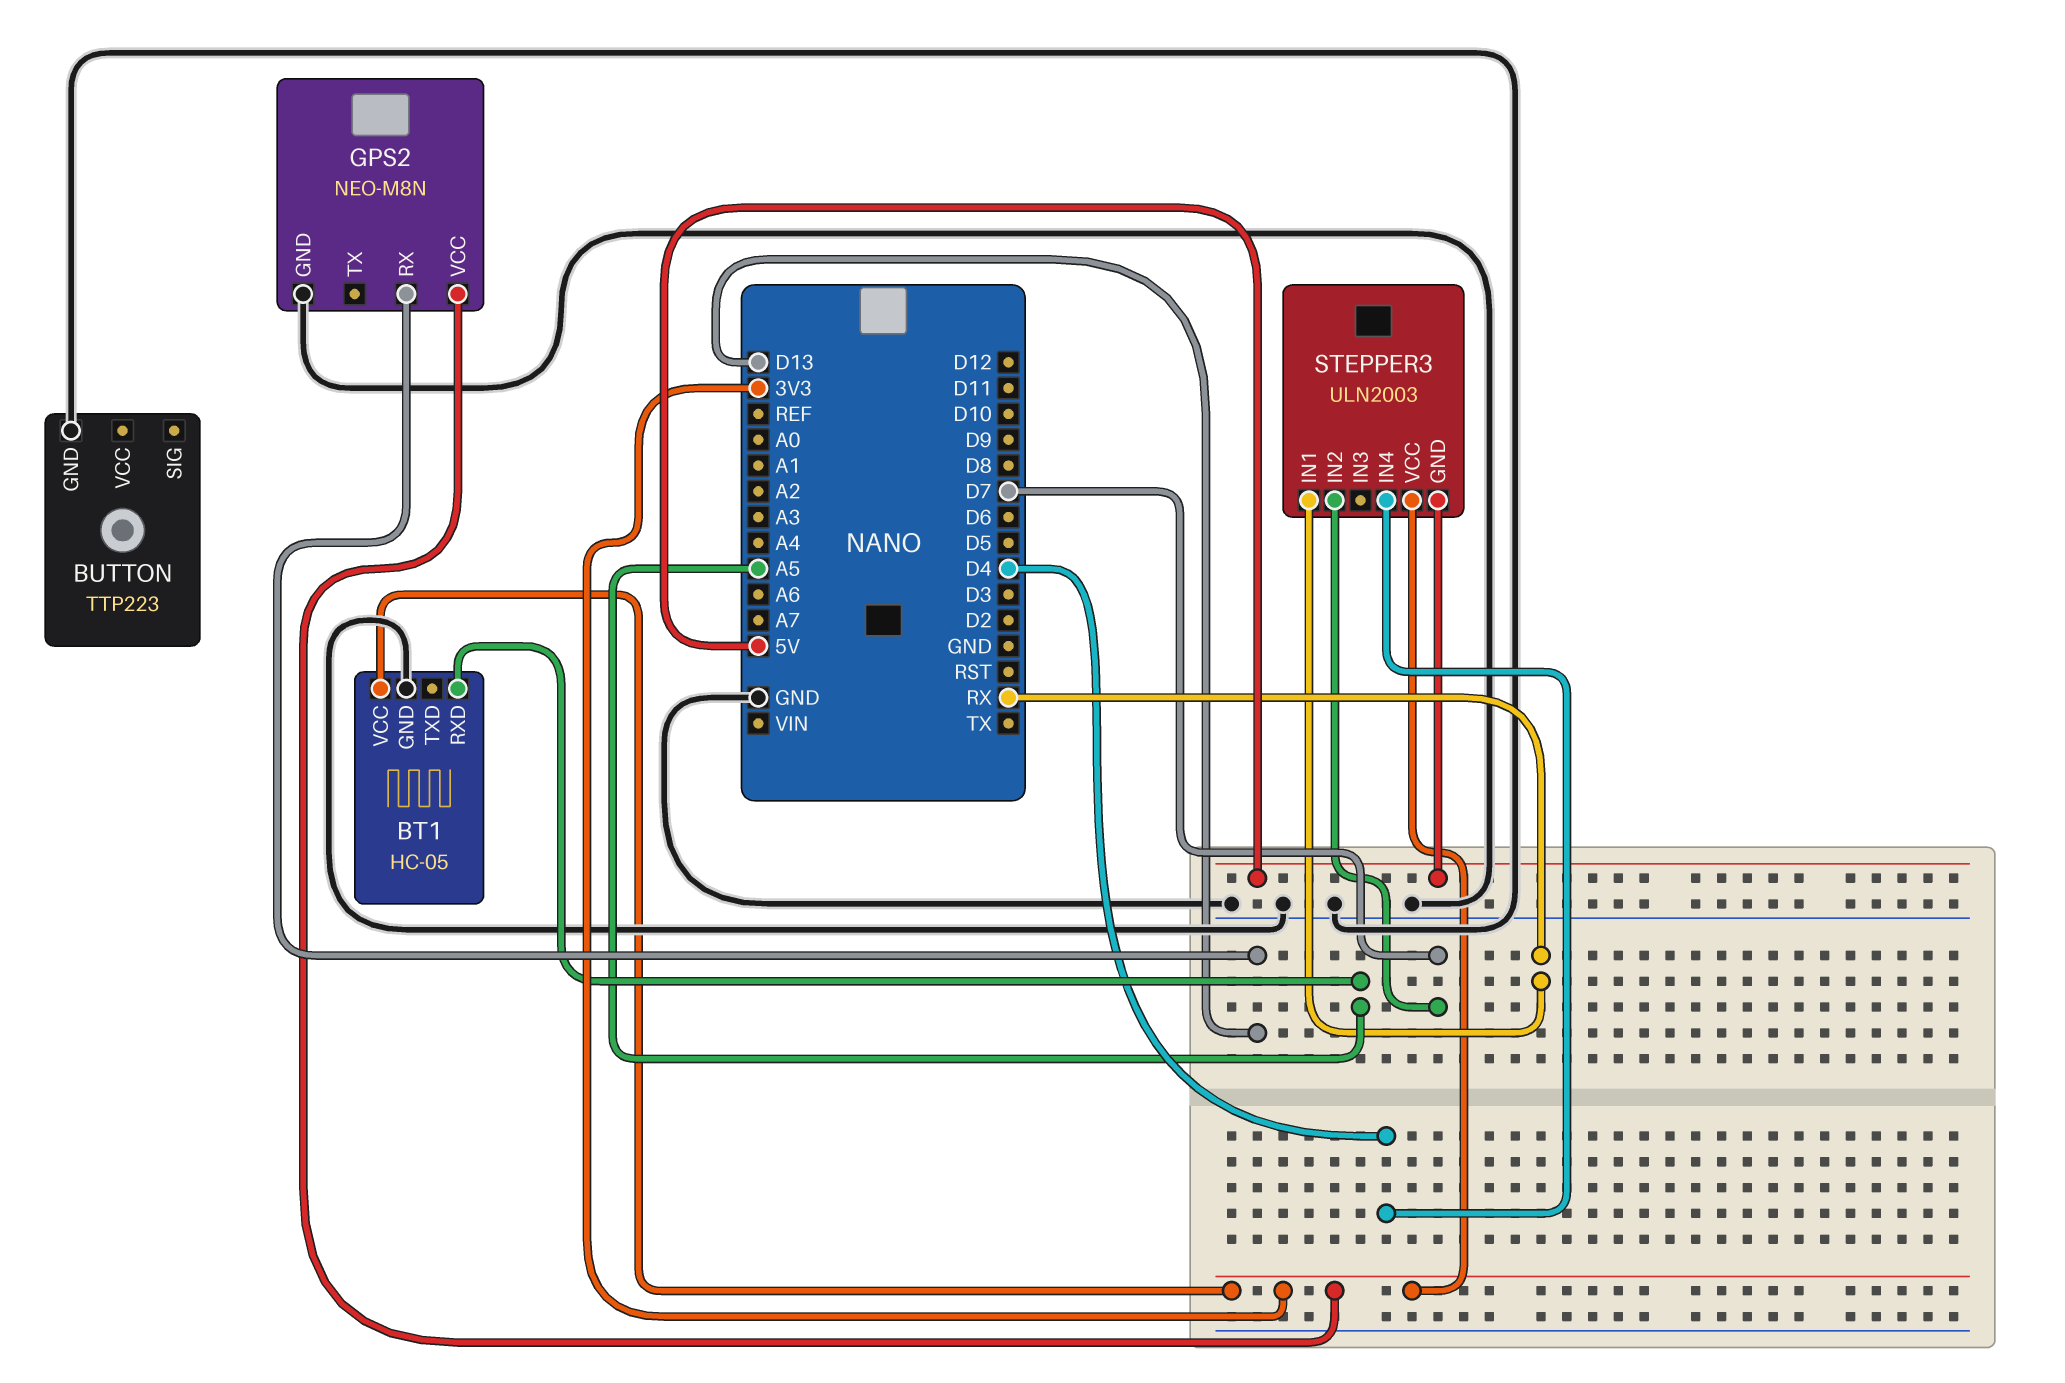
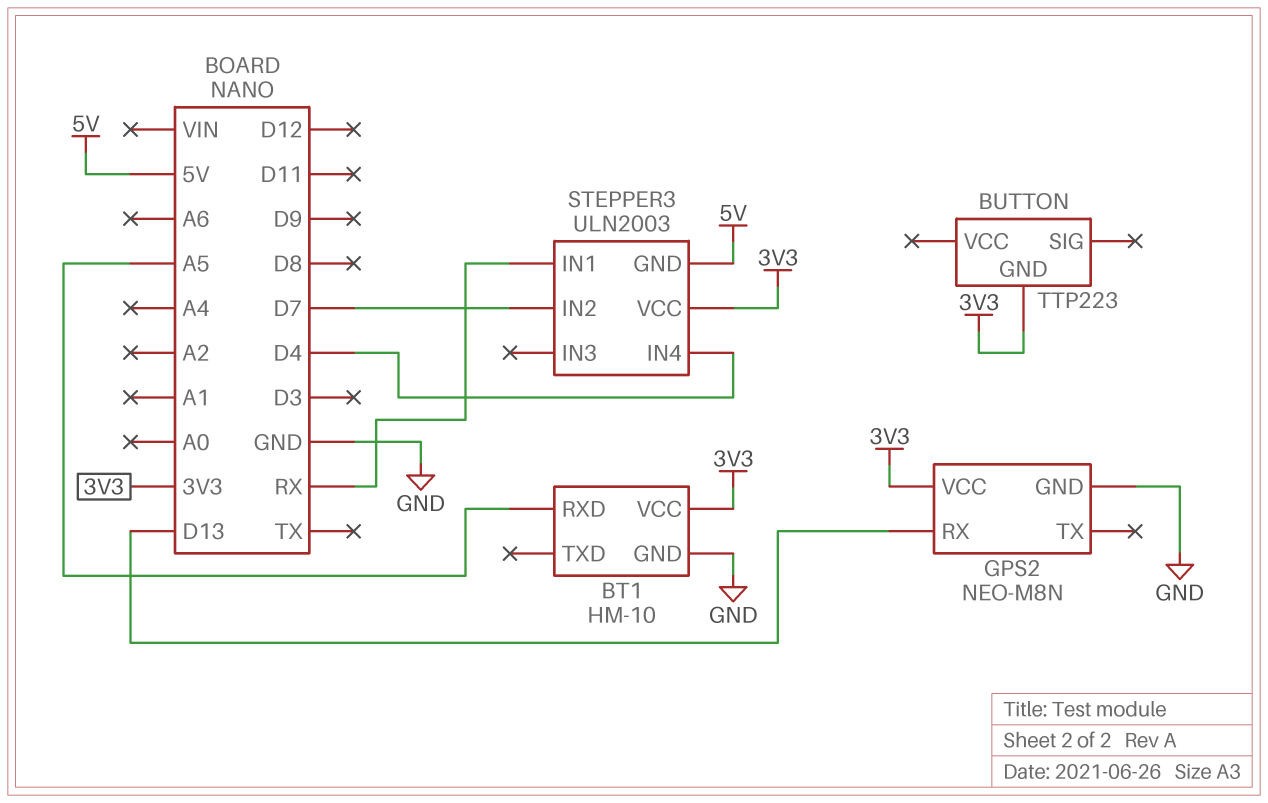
BT1: HC-05 -> HM-10
BUTTON pin GND: GND -> 3V3

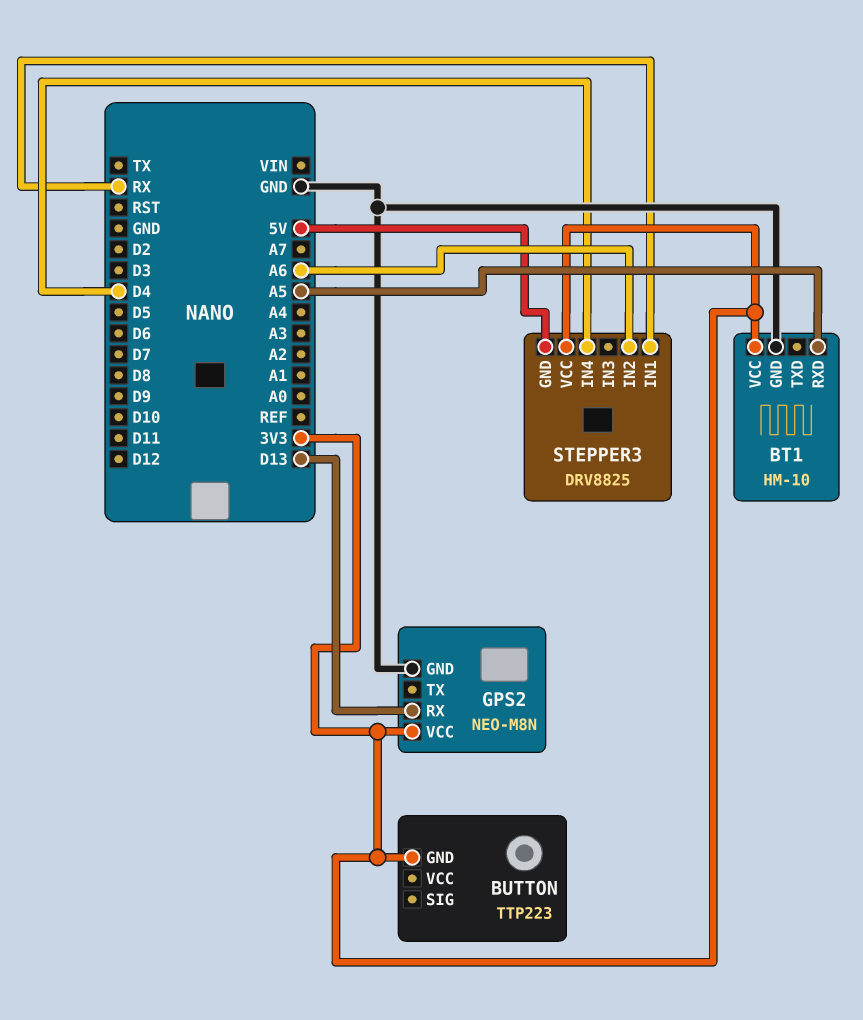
STEPPER3: ULN2003 -> DRV8825
STEPPER3 pin IN2: D7 -> A6

